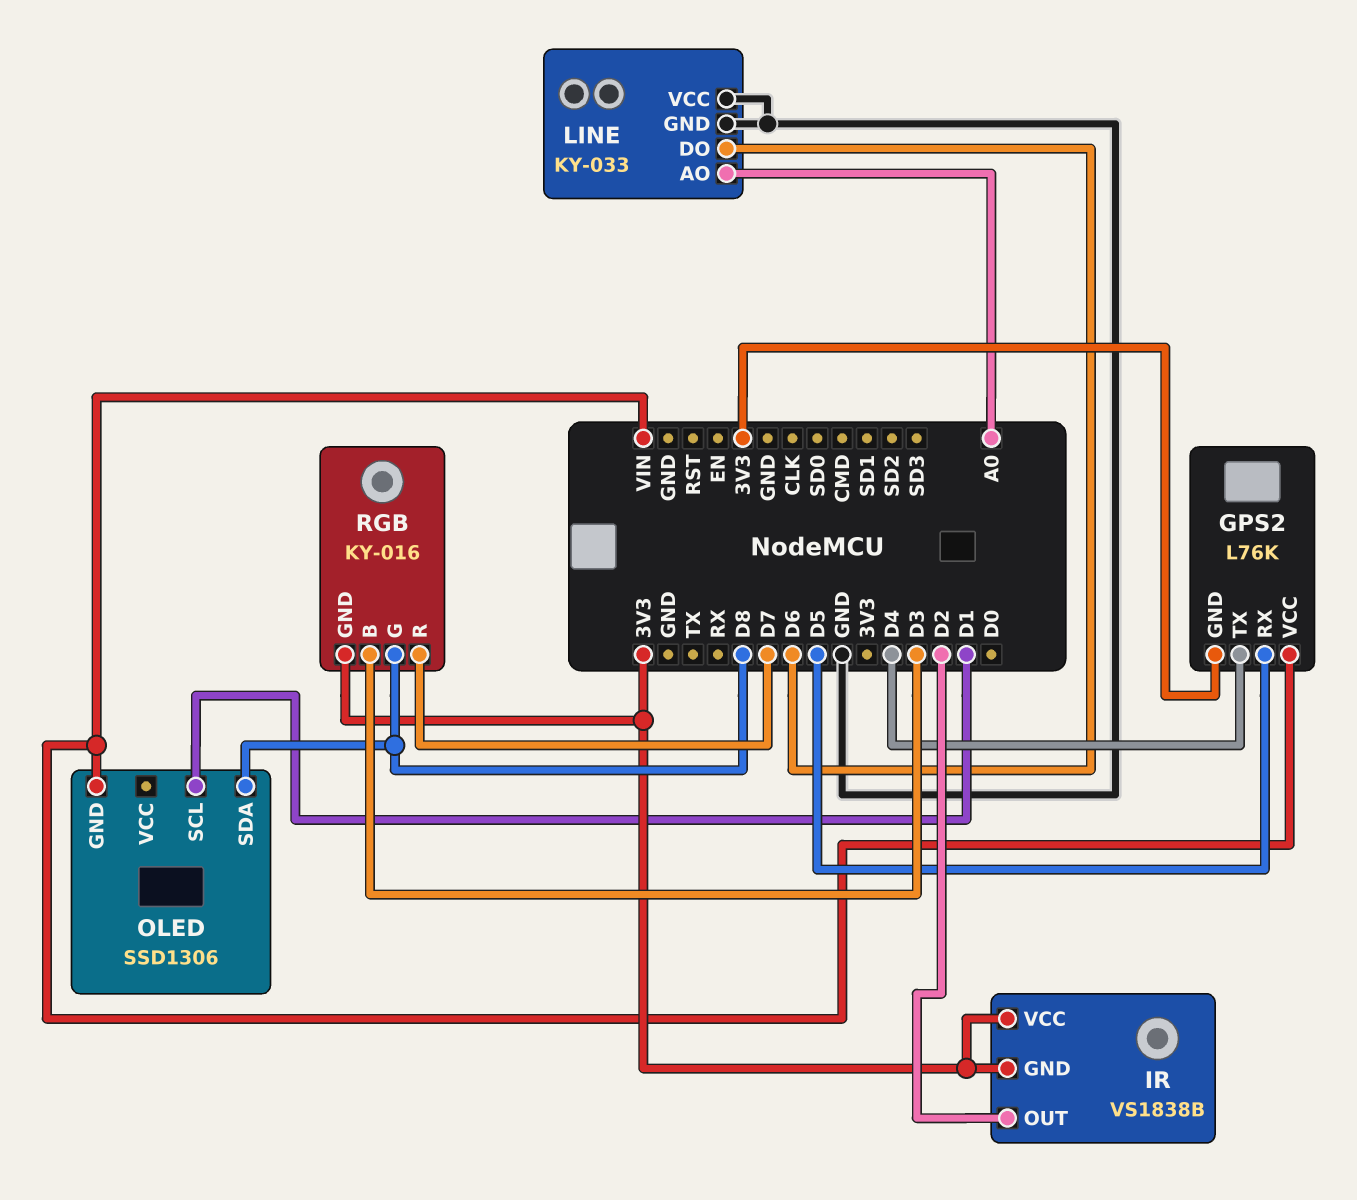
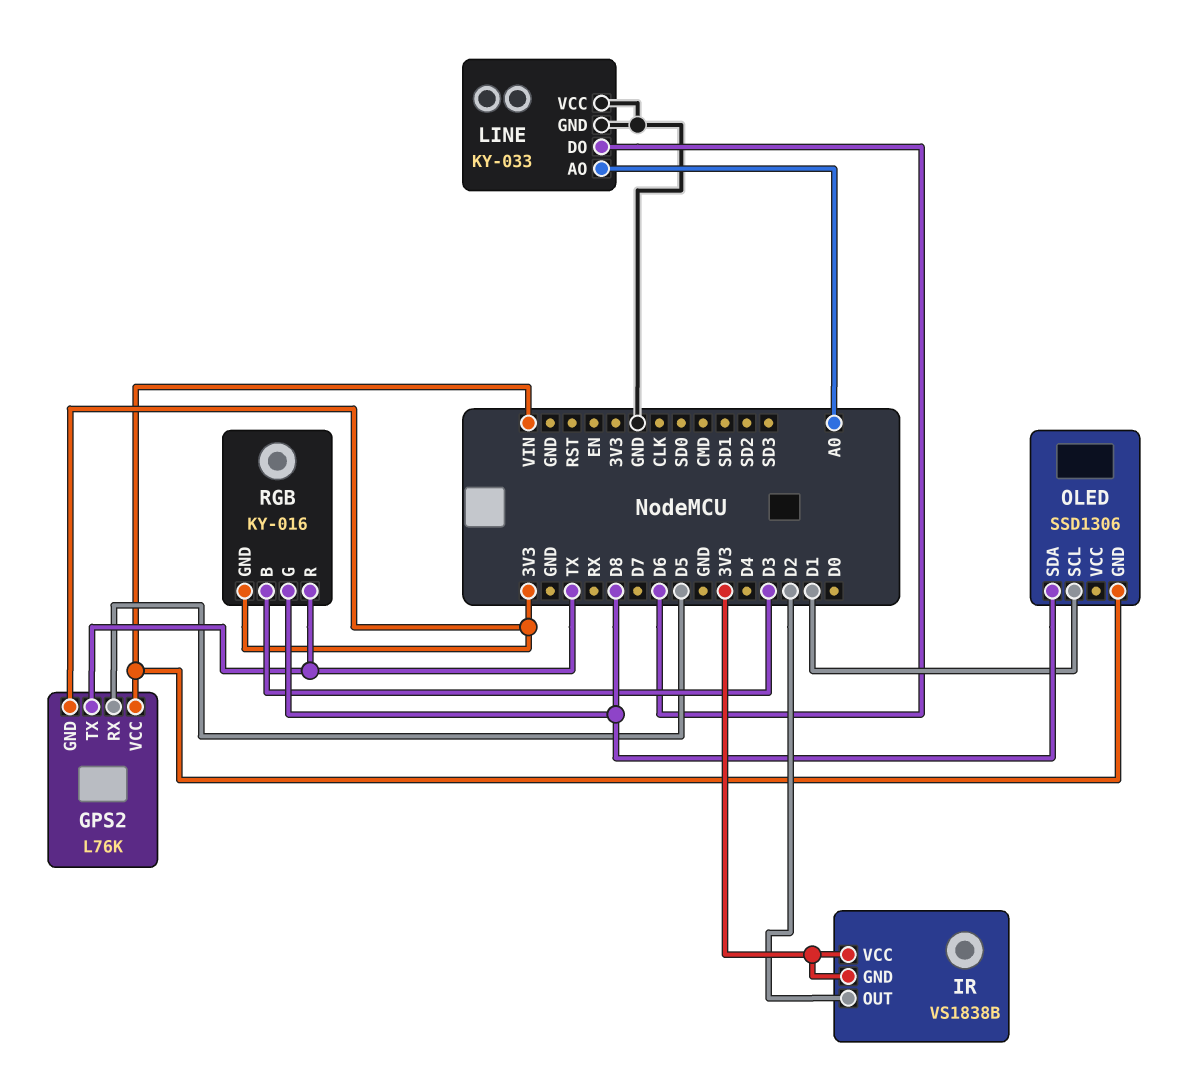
GPS2 pin TX: D4 -> TX
RGB pin R: D7 -> TX

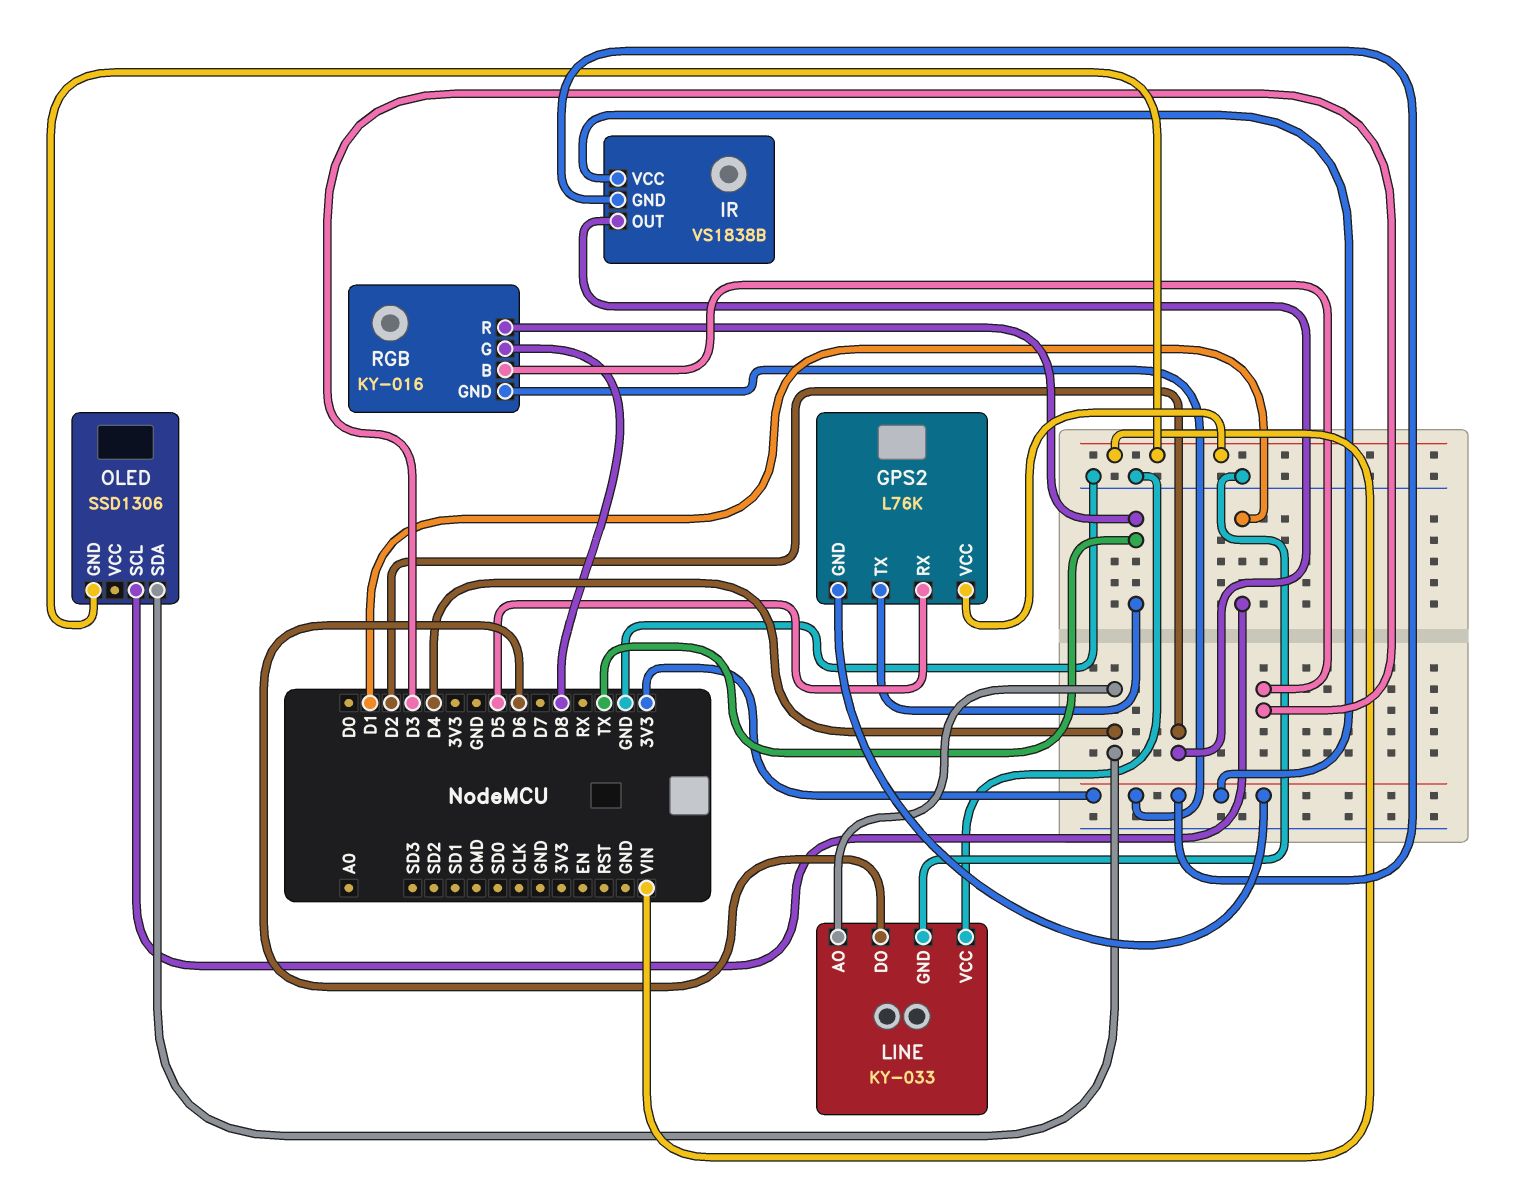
LINE pin AO: A0 -> D4
OLED pin SDA: D8 -> D4

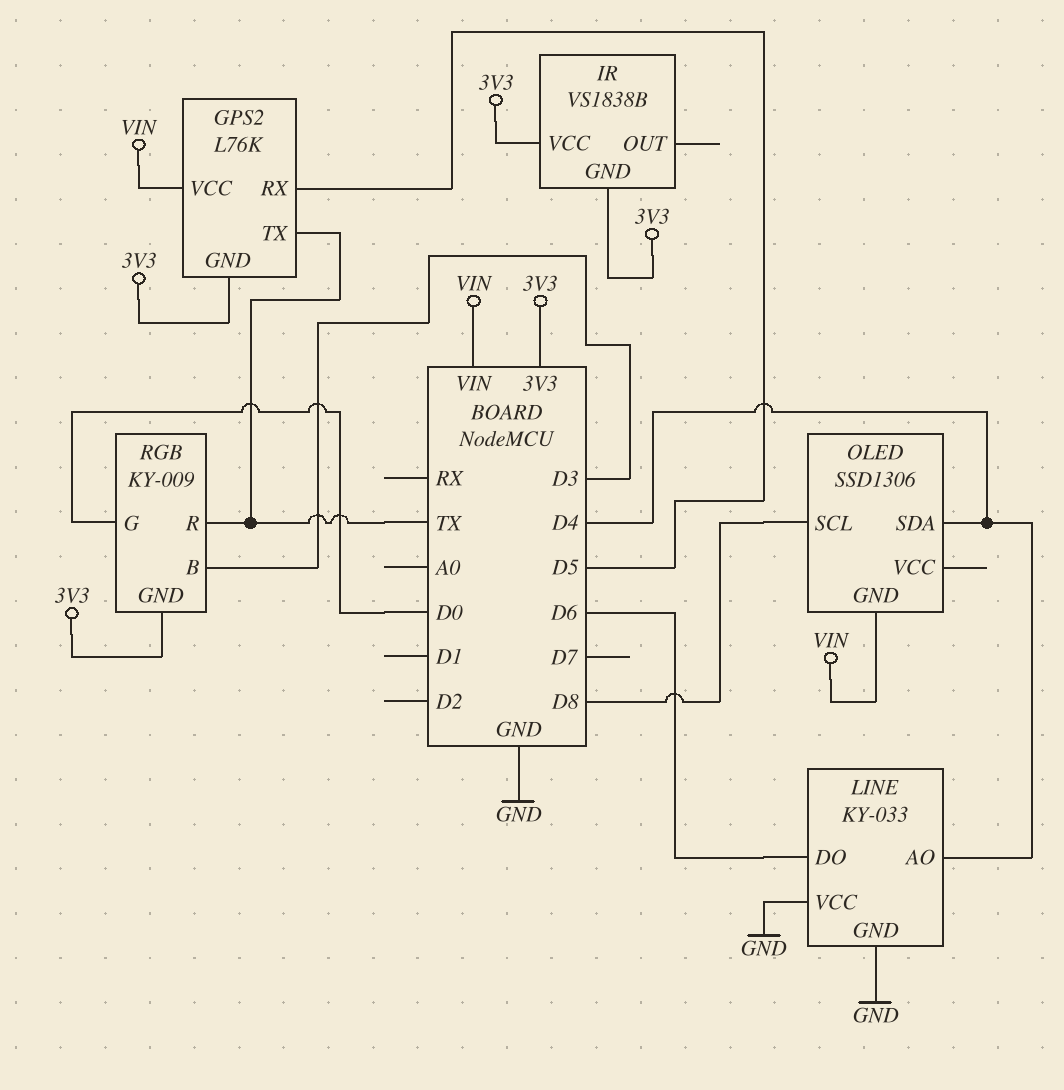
IR pin OUT: D2 -> none
OLED pin SCL: D1 -> D8
RGB: KY-016 -> KY-009
RGB pin G: D8 -> D0

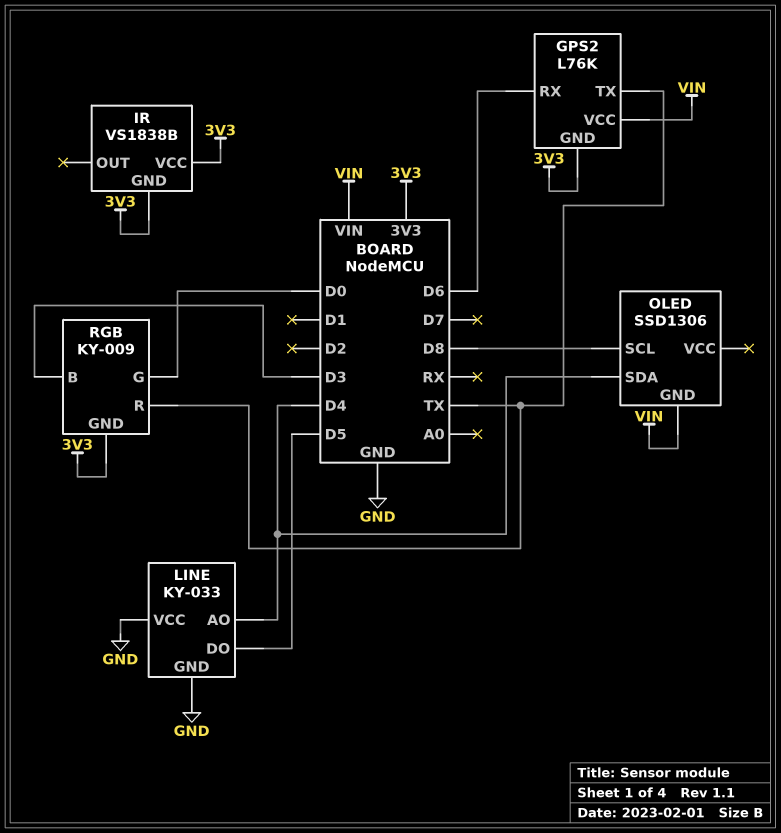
GPS2 pin RX: D5 -> D6
LINE pin DO: D6 -> D5

